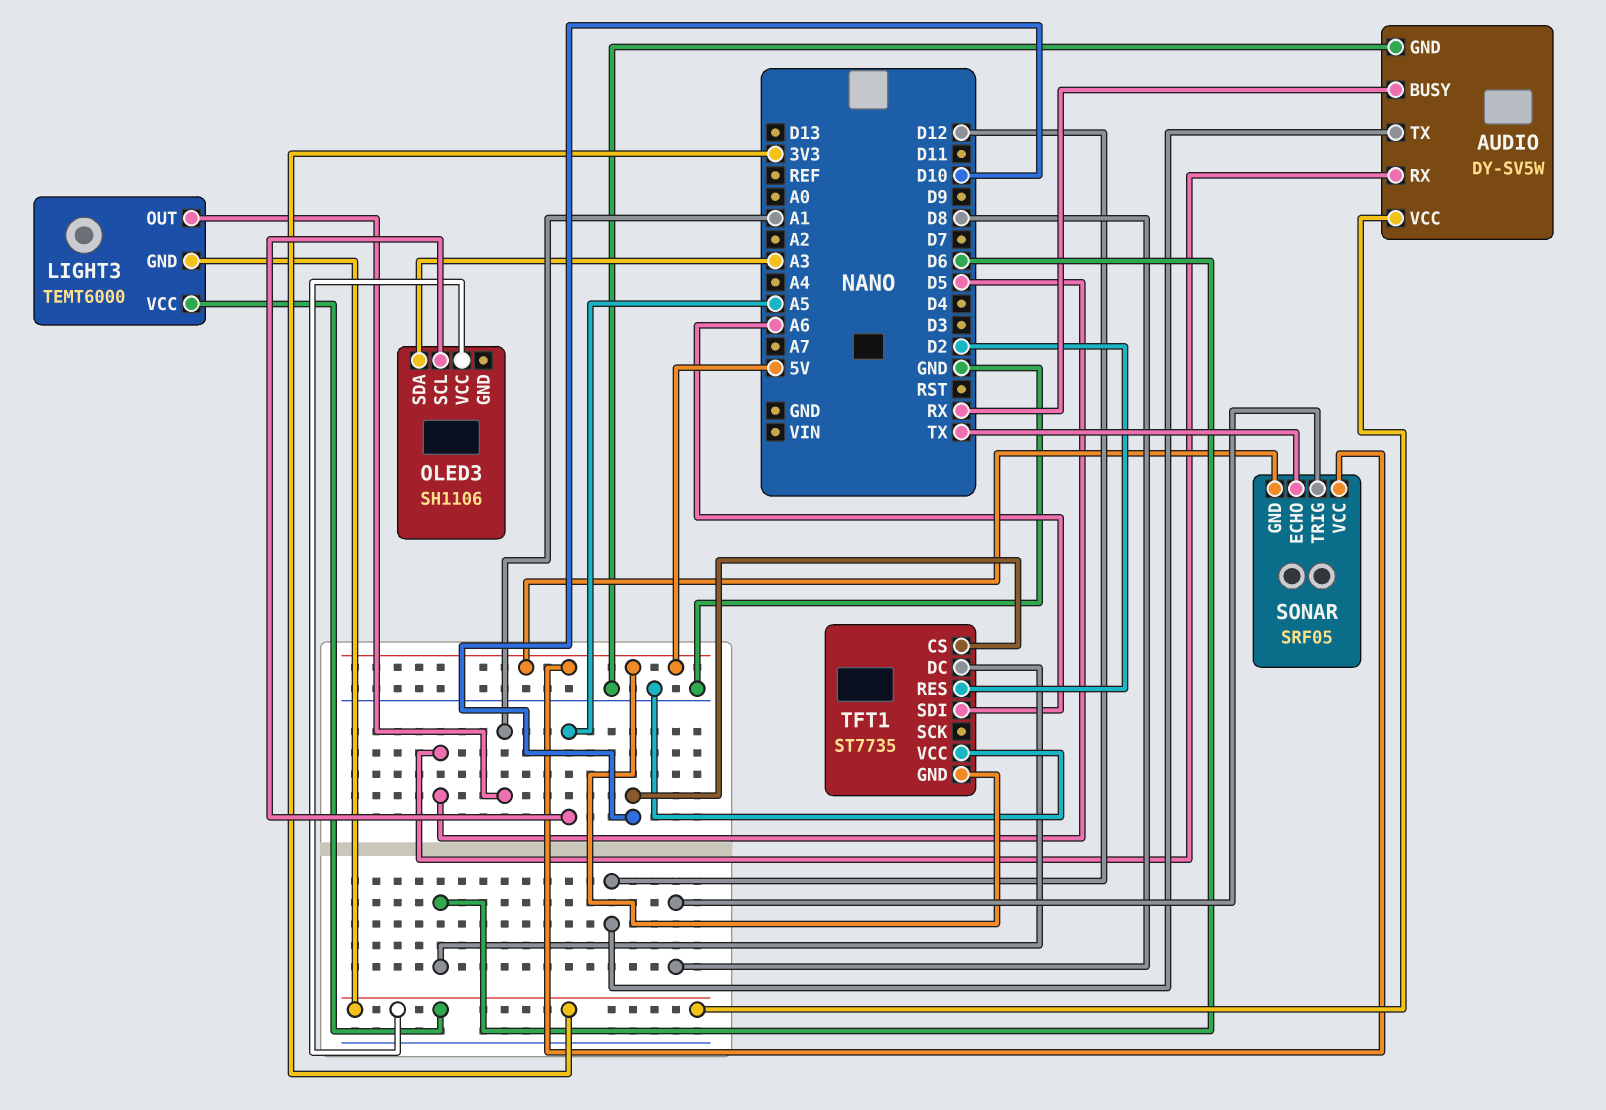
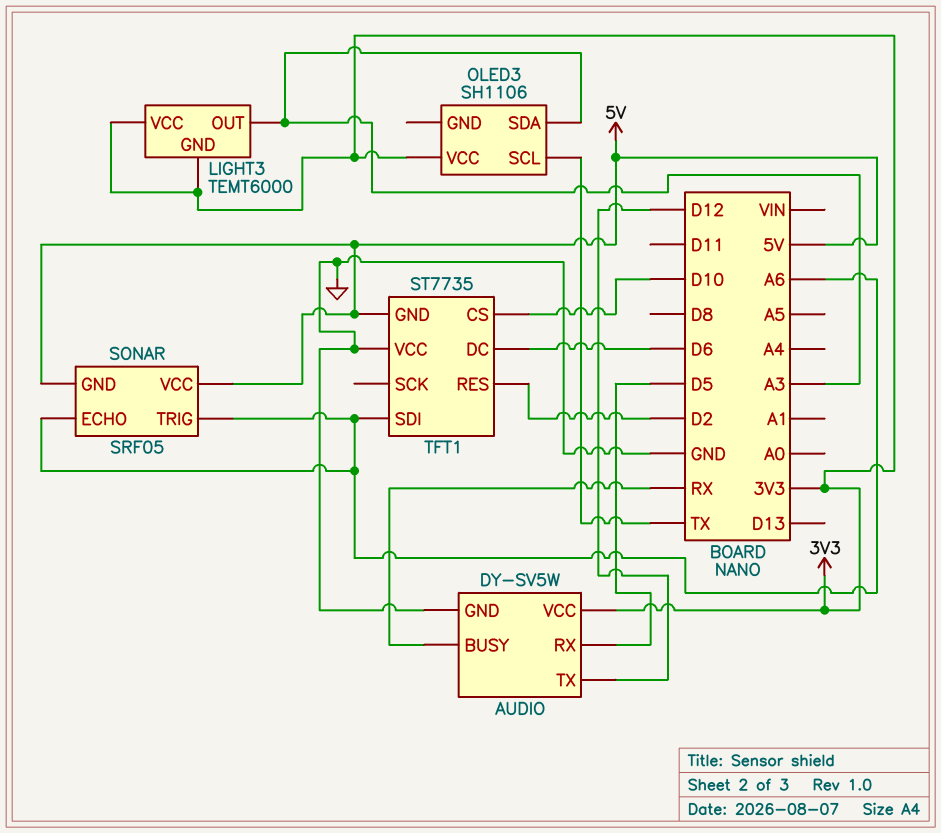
LIGHT3 pin OUT: A1 -> A3
OLED3 pin SCL: A5 -> TX
SONAR pin ECHO: TX -> A6
SONAR pin TRIG: D8 -> A6

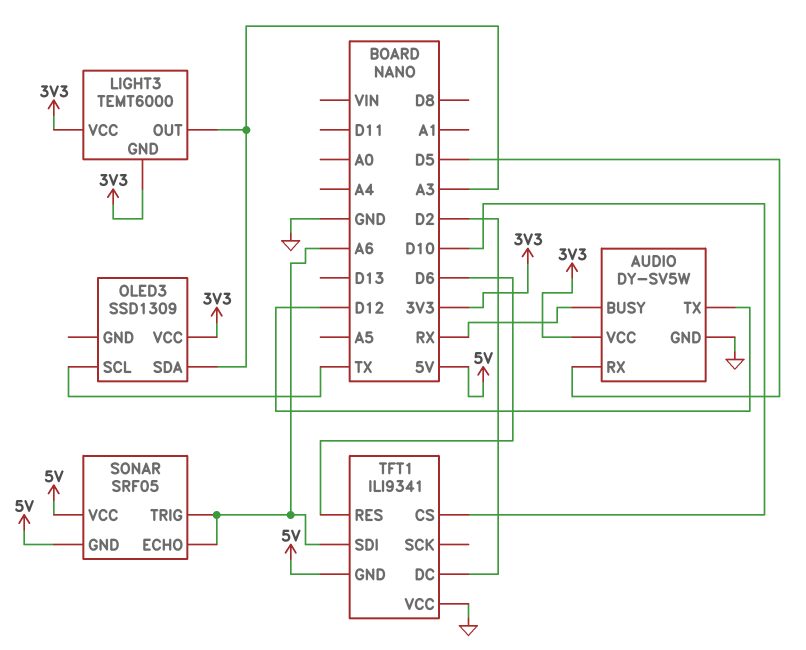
OLED3: SH1106 -> SSD1309
TFT1: ST7735 -> ILI9341
TFT1 pin DC: D6 -> D2
TFT1 pin RES: D2 -> D6

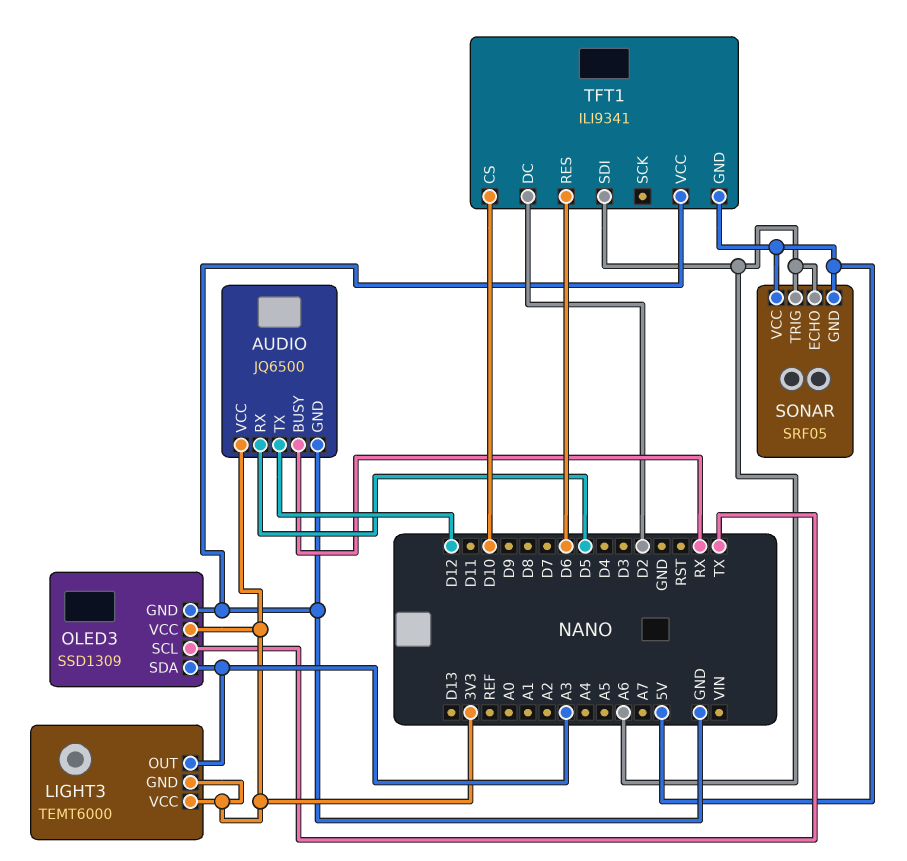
AUDIO: DY-SV5W -> JQ6500
OLED3 pin GND: none -> GND

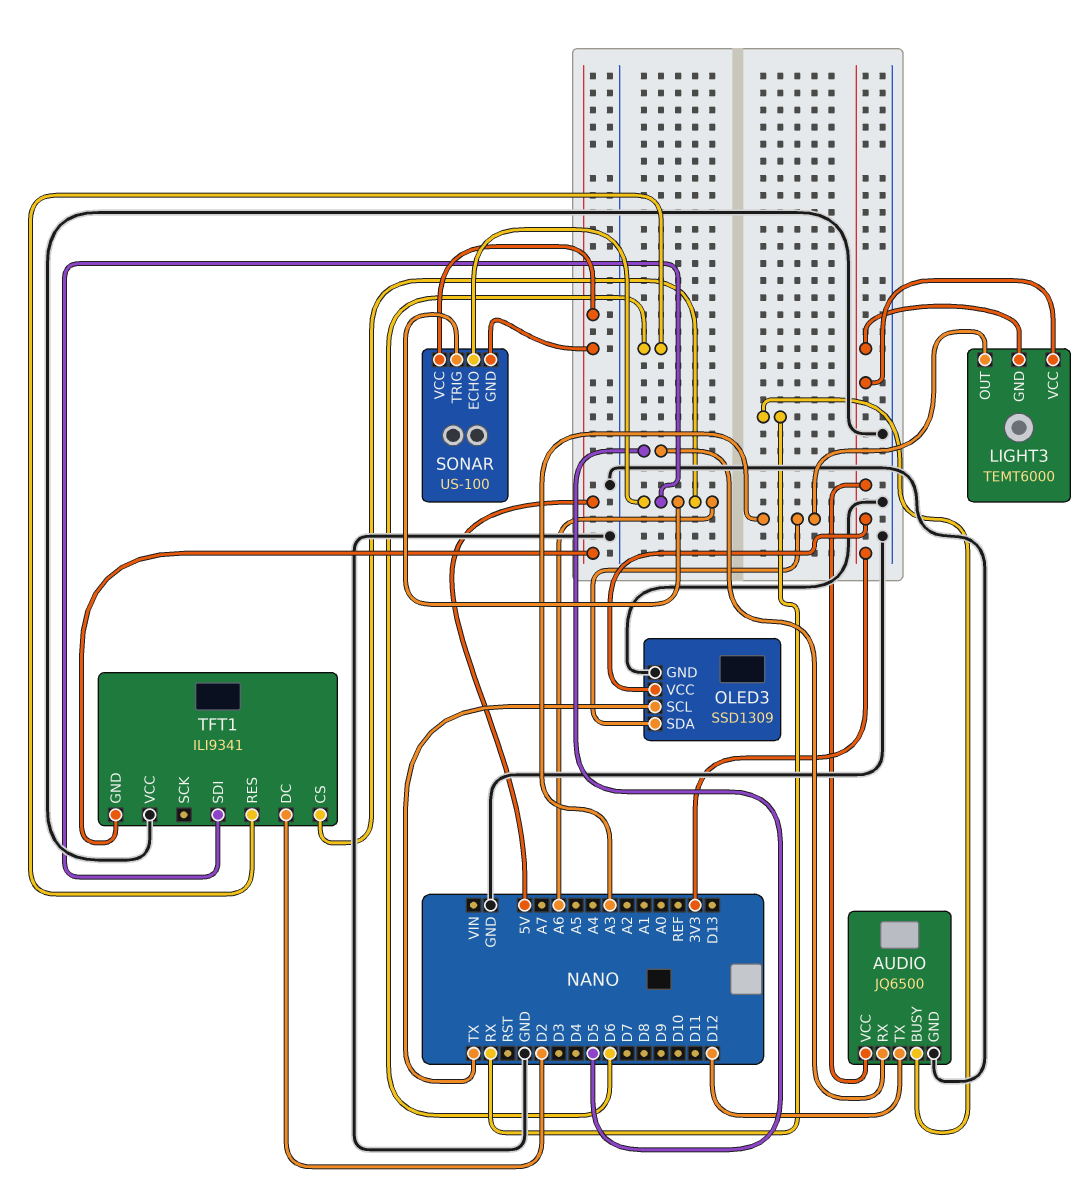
SONAR: SRF05 -> US-100
TFT1 pin CS: D10 -> A6

